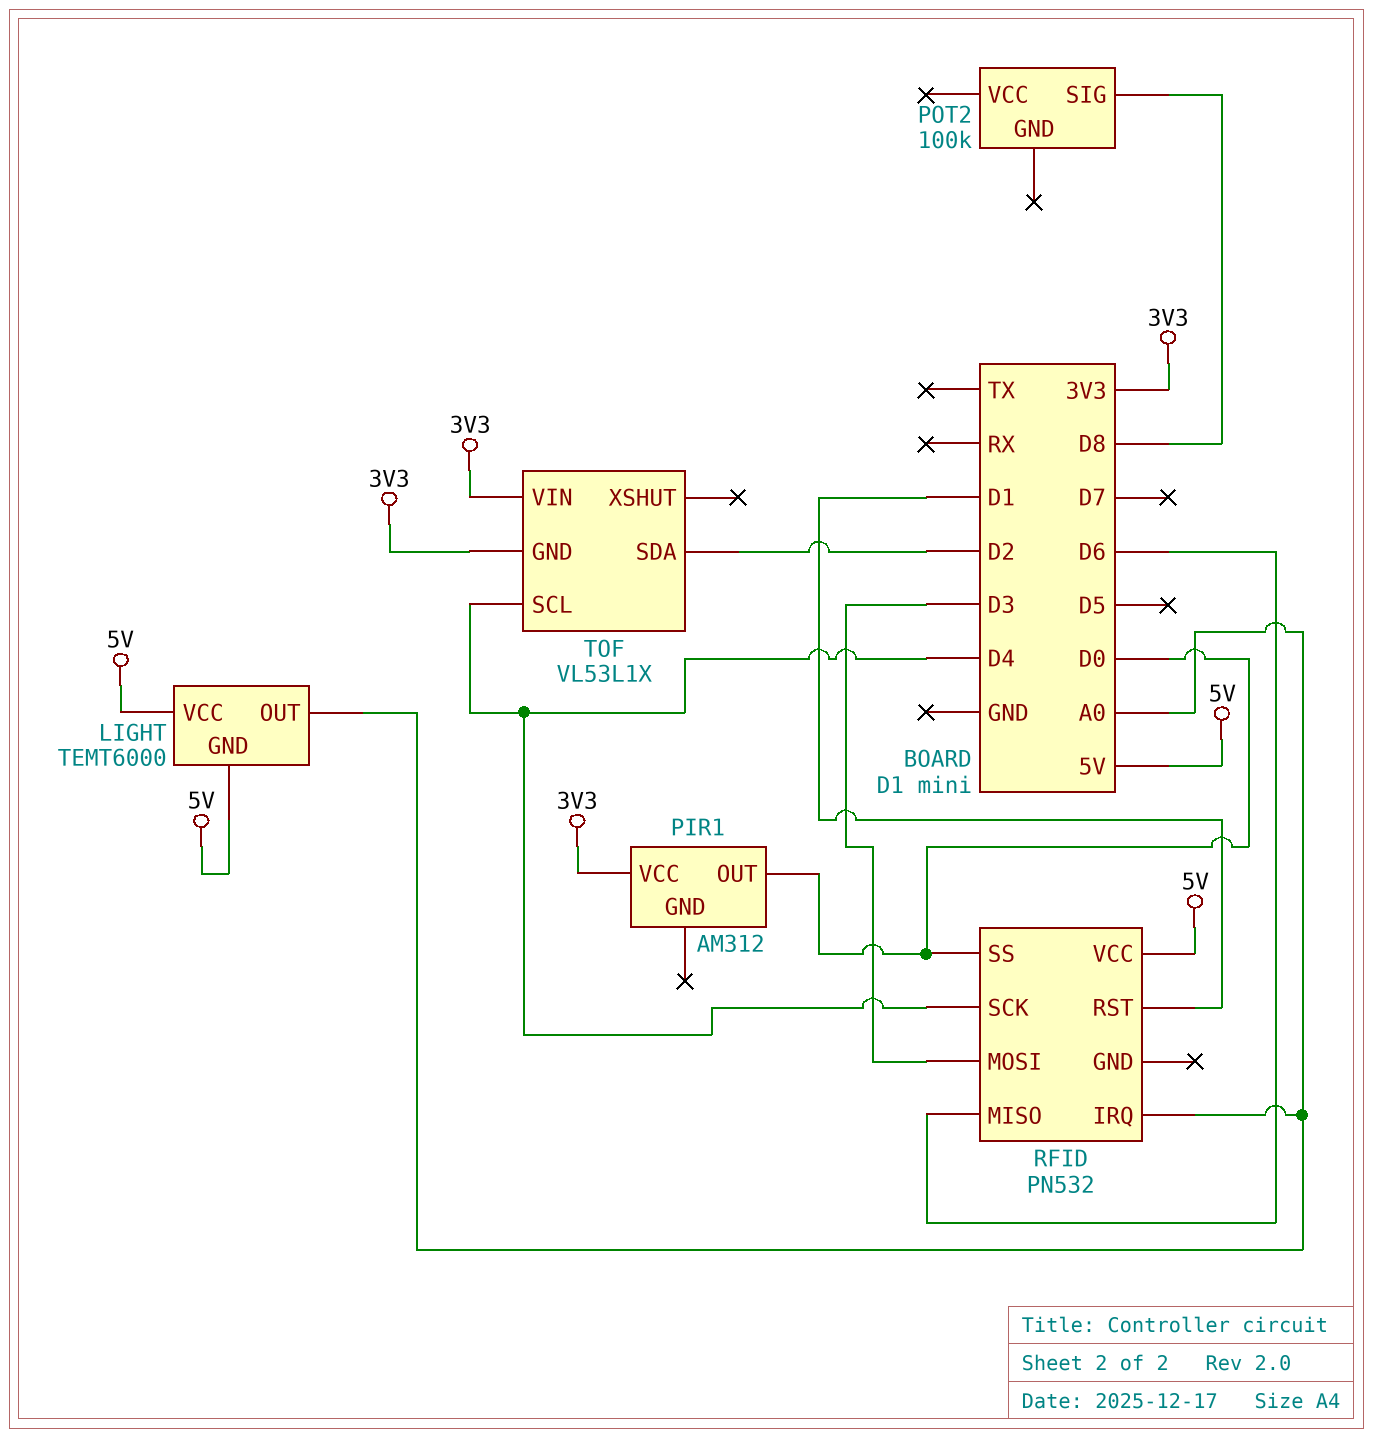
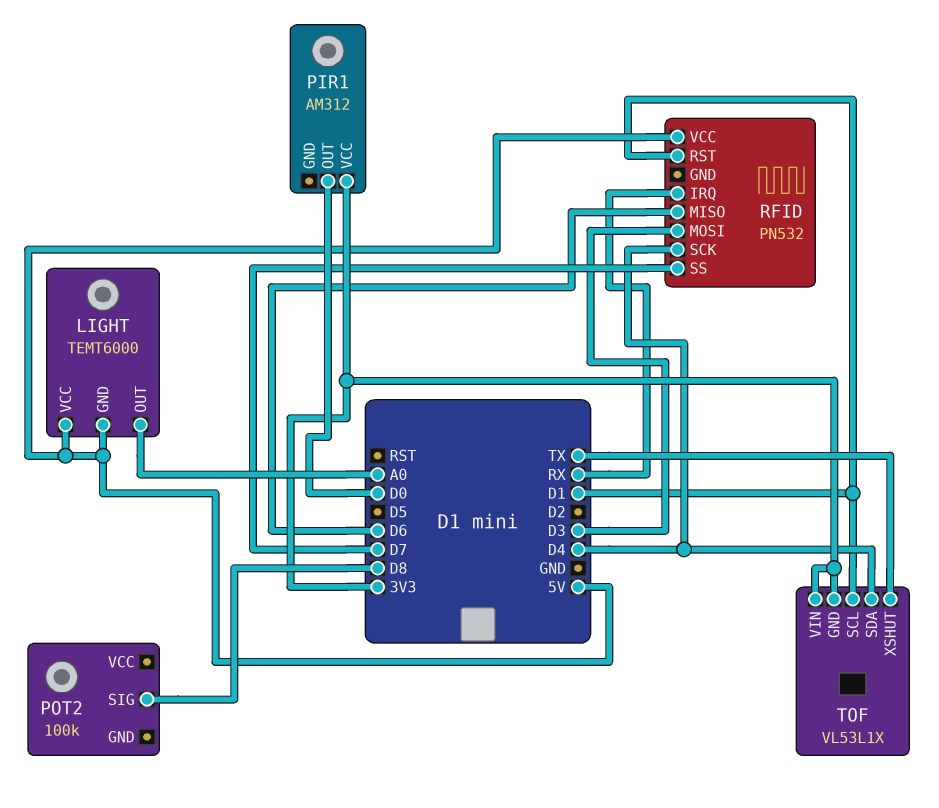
RFID pin IRQ: A0 -> RX
RFID pin SS: D0 -> D7
TOF pin SCL: D4 -> D1
TOF pin SDA: D2 -> D4
TOF pin XSHUT: none -> TX

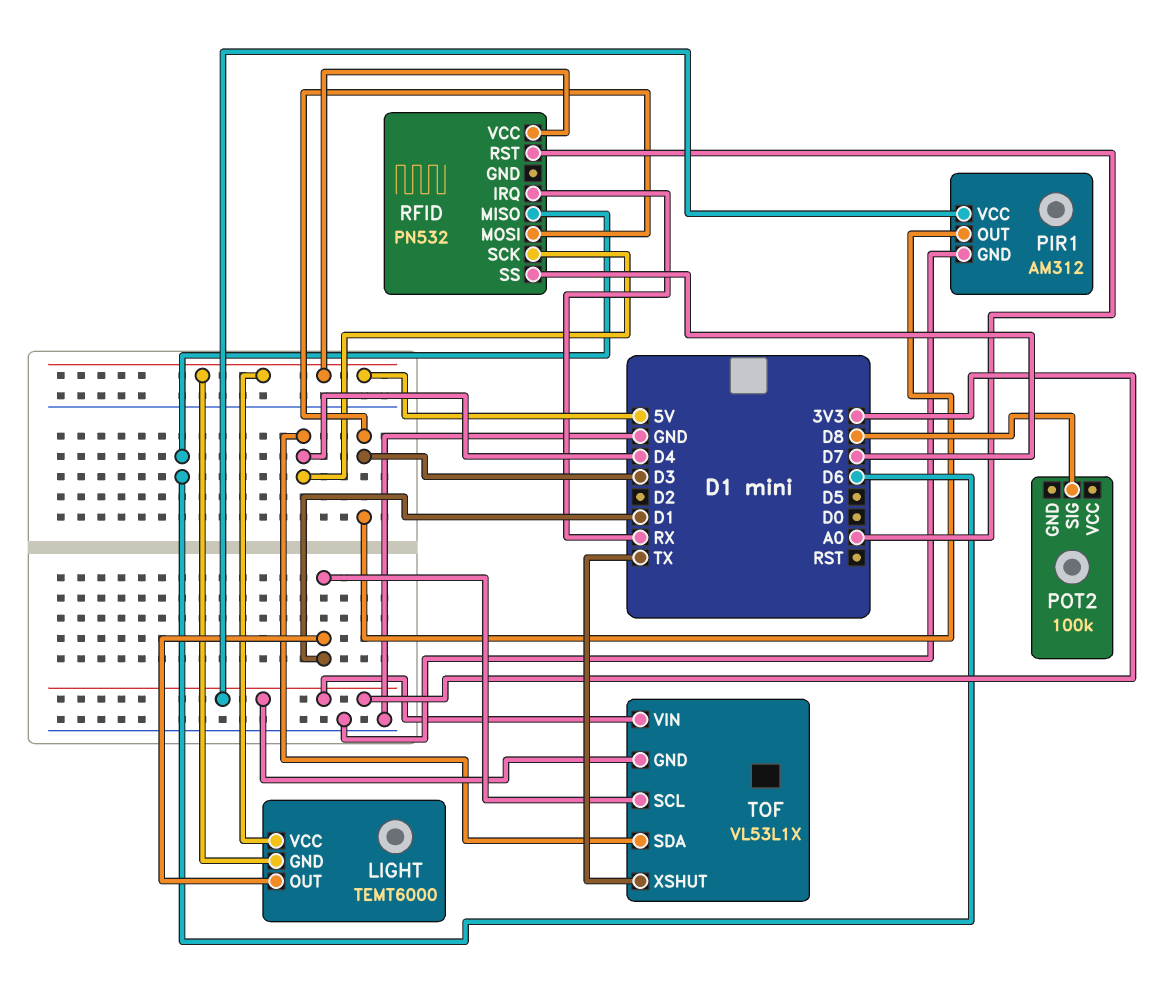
LIGHT pin OUT: A0 -> D1
PIR1 pin GND: none -> GND
PIR1 pin OUT: D0 -> D3
RFID pin RST: D1 -> A0

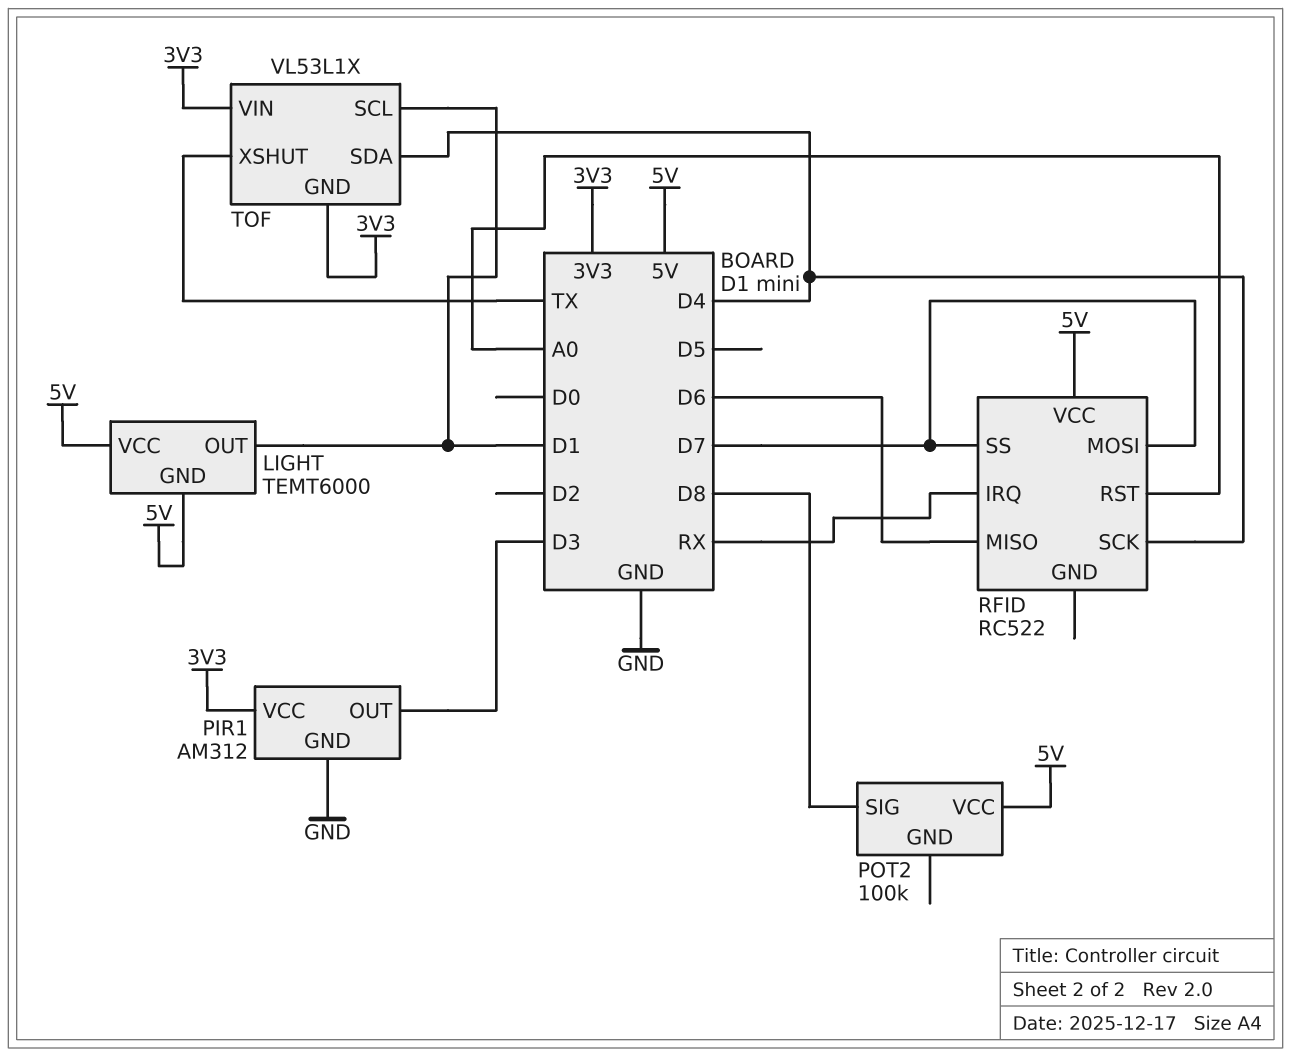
POT2 pin VCC: none -> 5V
RFID: PN532 -> RC522
RFID pin MOSI: D3 -> D7

